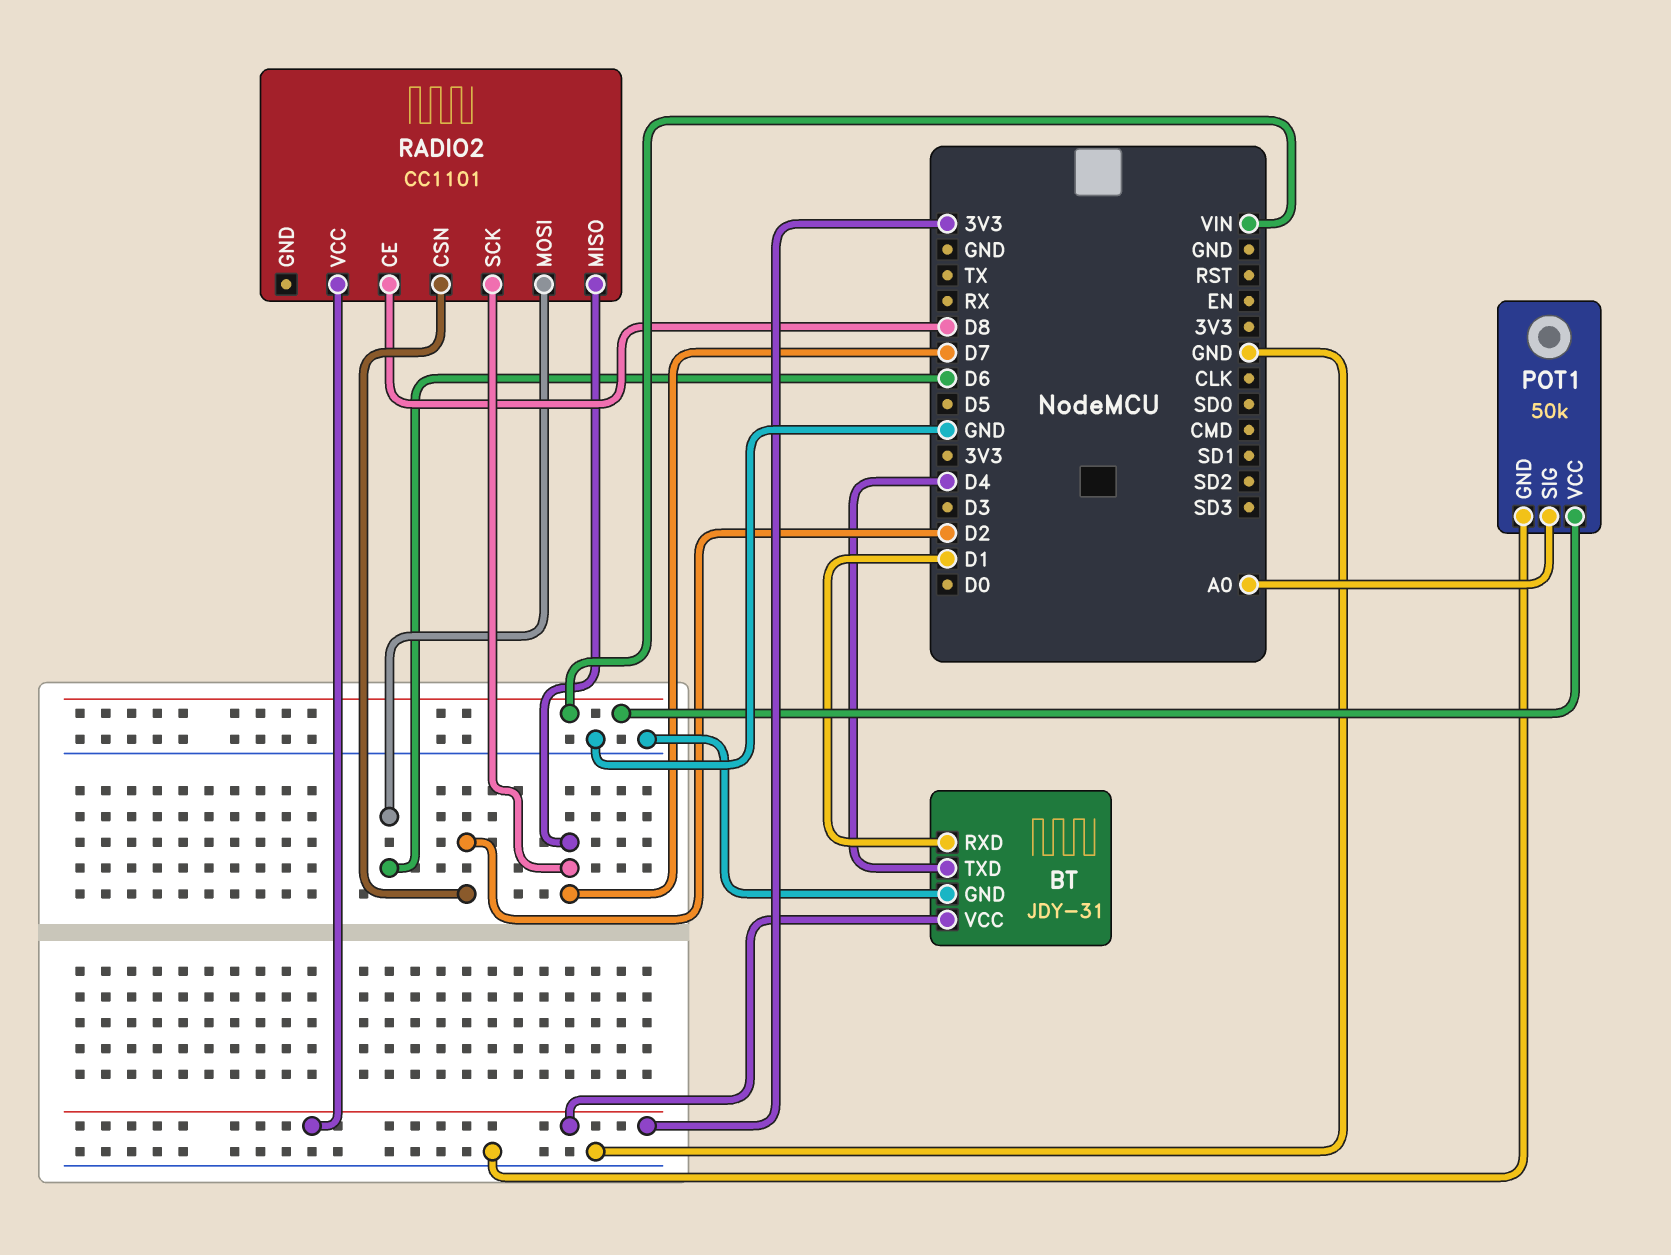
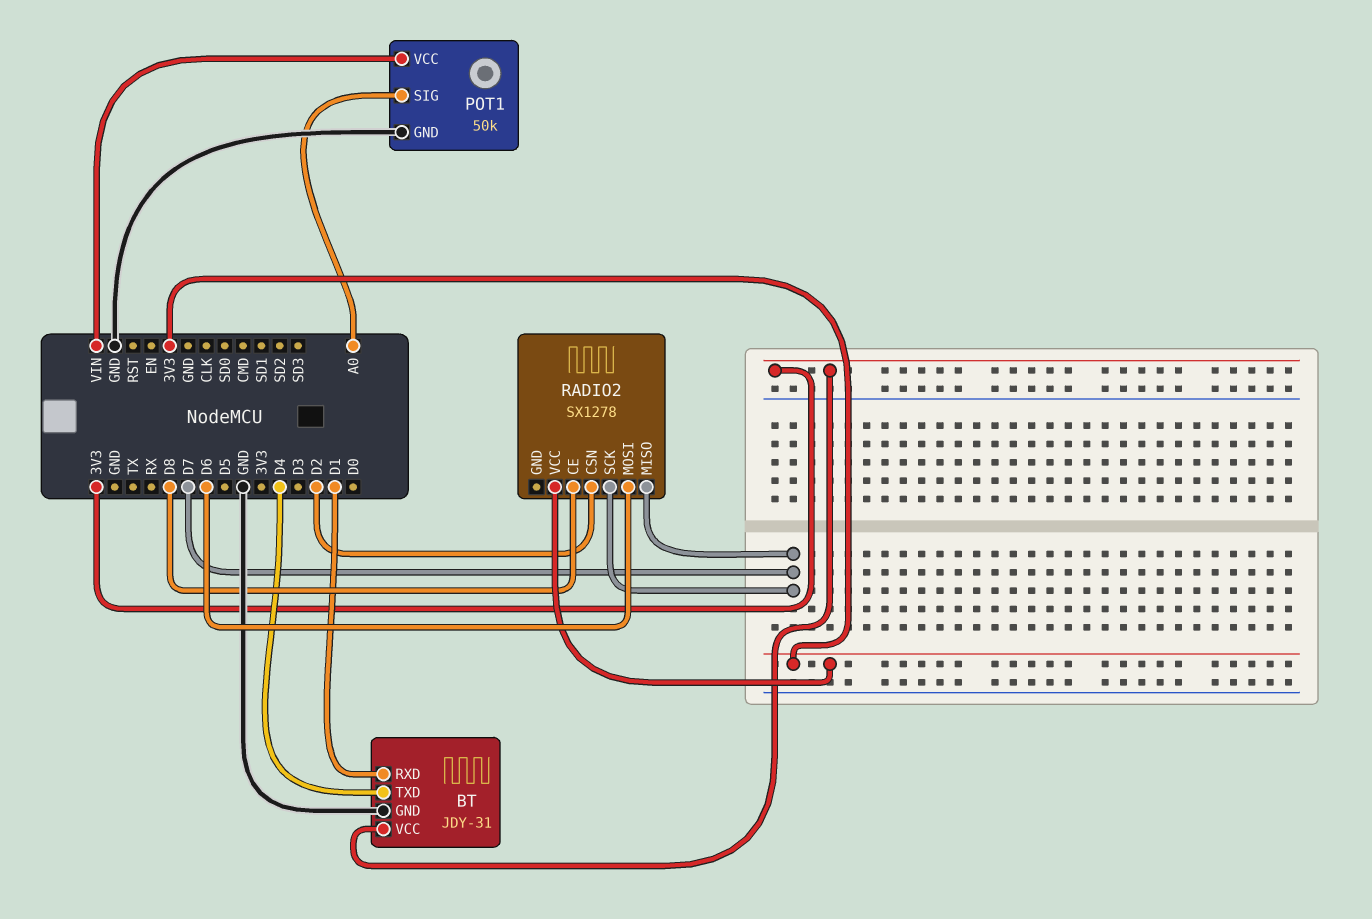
RADIO2: CC1101 -> SX1278

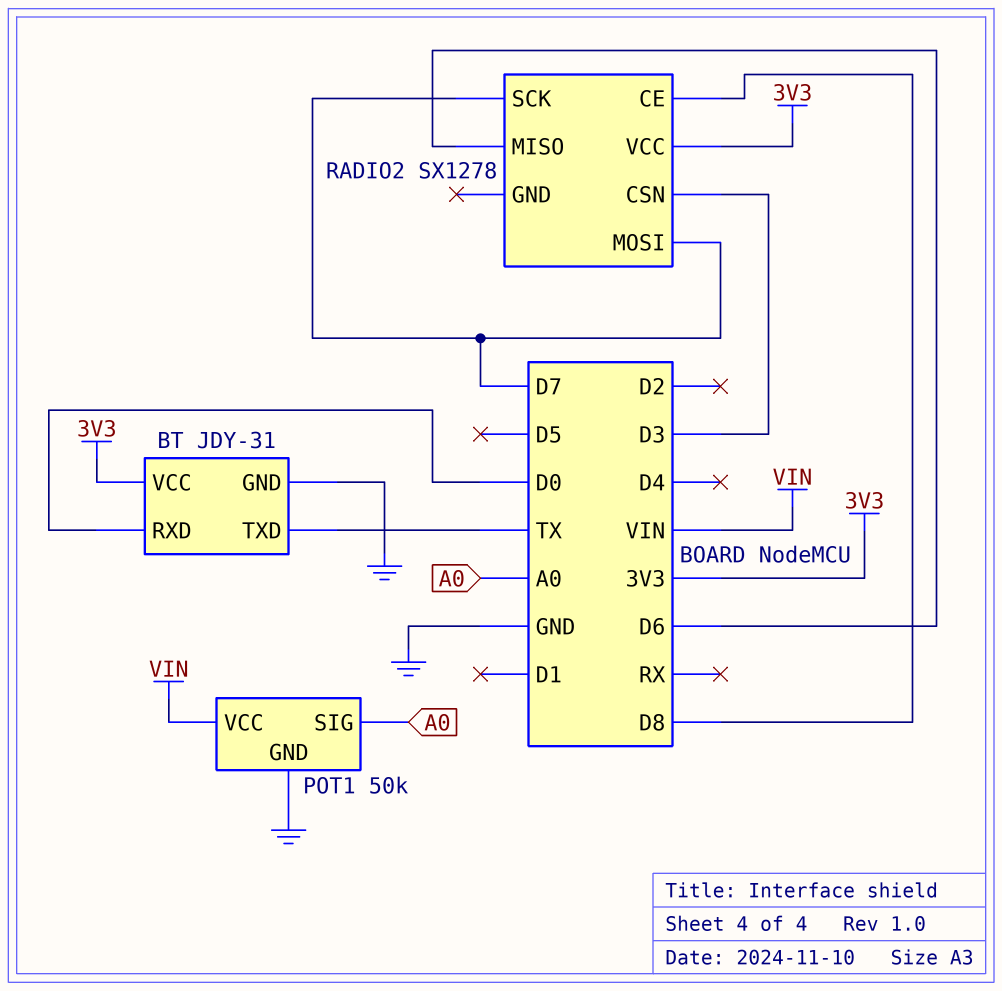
BT pin RXD: D1 -> D0
BT pin TXD: D4 -> TX
RADIO2 pin CSN: D2 -> D3
RADIO2 pin MISO: D7 -> D6
RADIO2 pin MOSI: D6 -> D7

